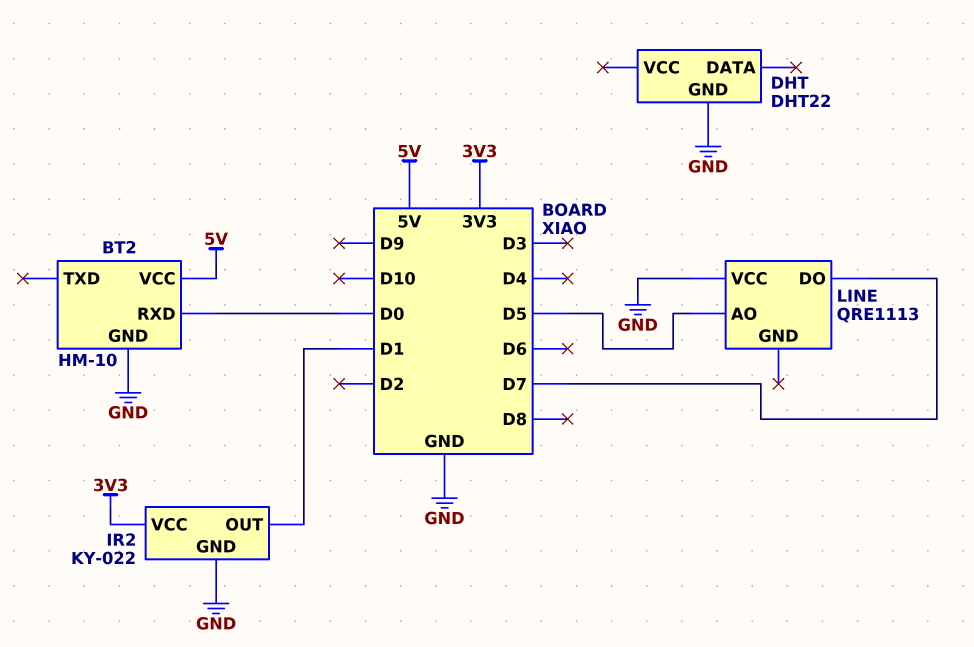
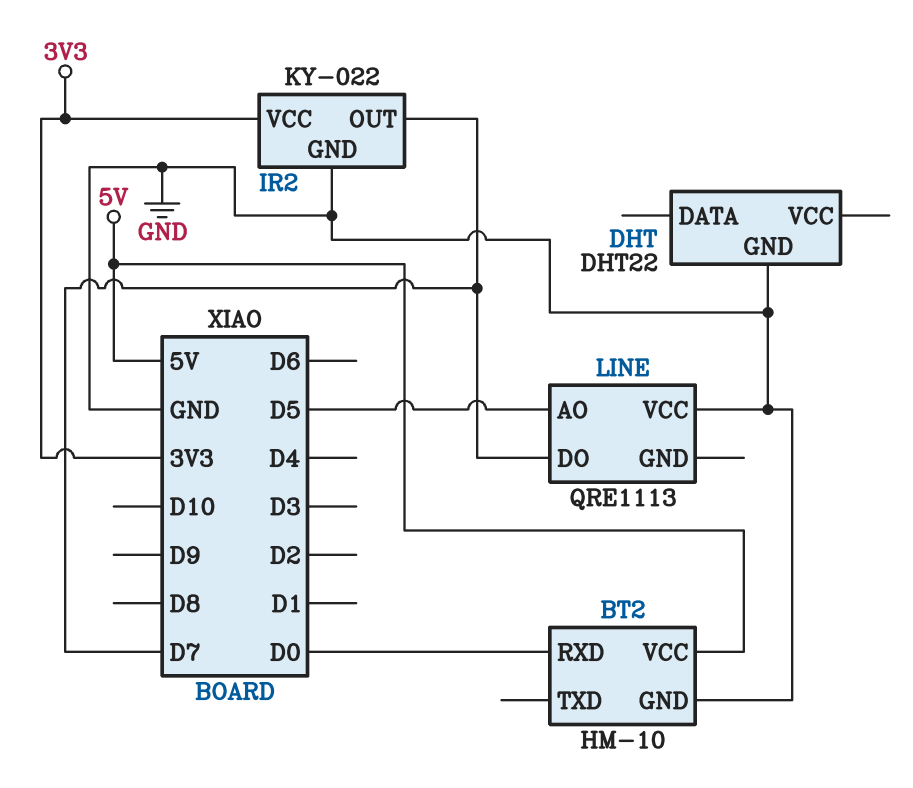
IR2 pin OUT: D1 -> D7

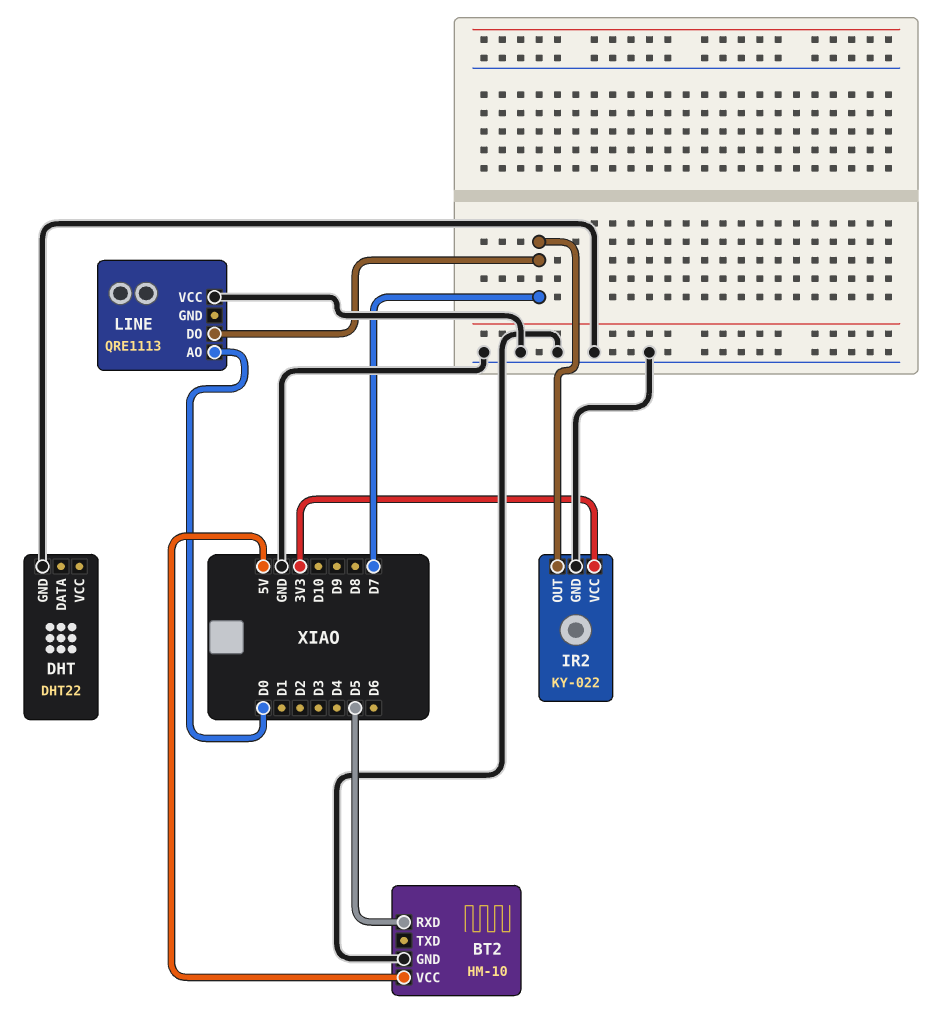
BT2 pin RXD: D0 -> D5
LINE pin AO: D5 -> D0

